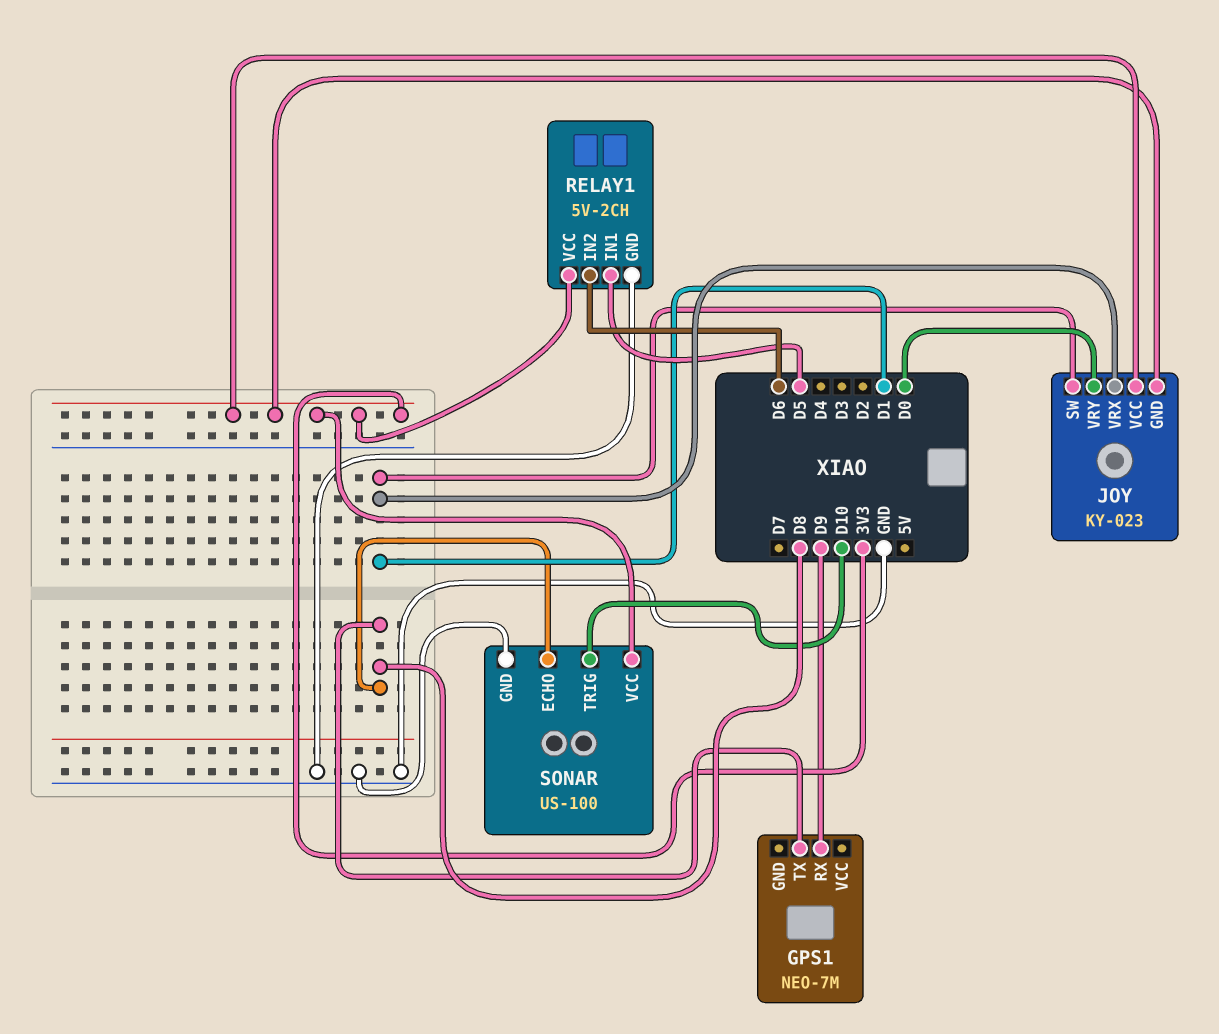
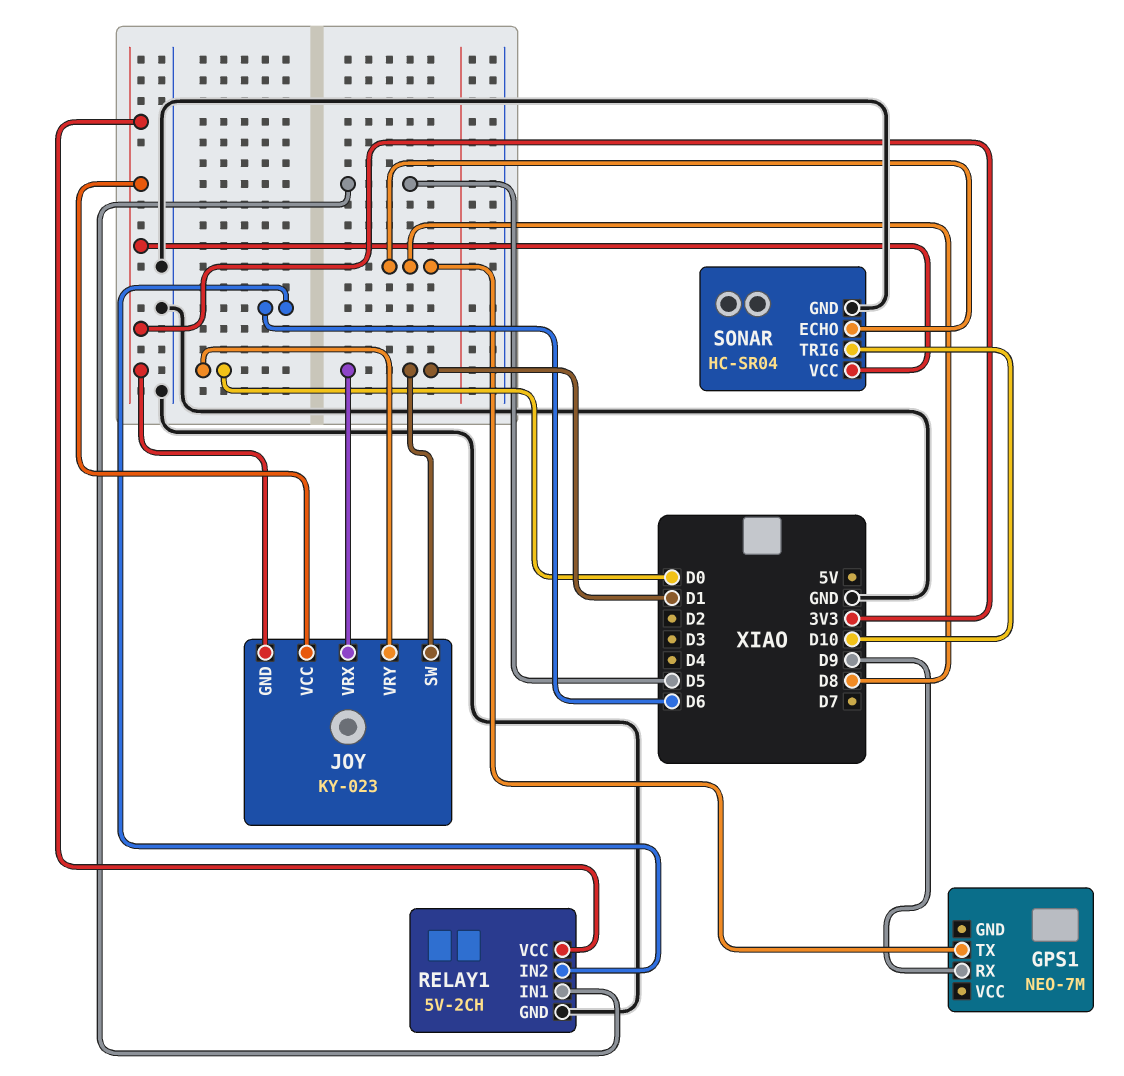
SONAR: US-100 -> HC-SR04

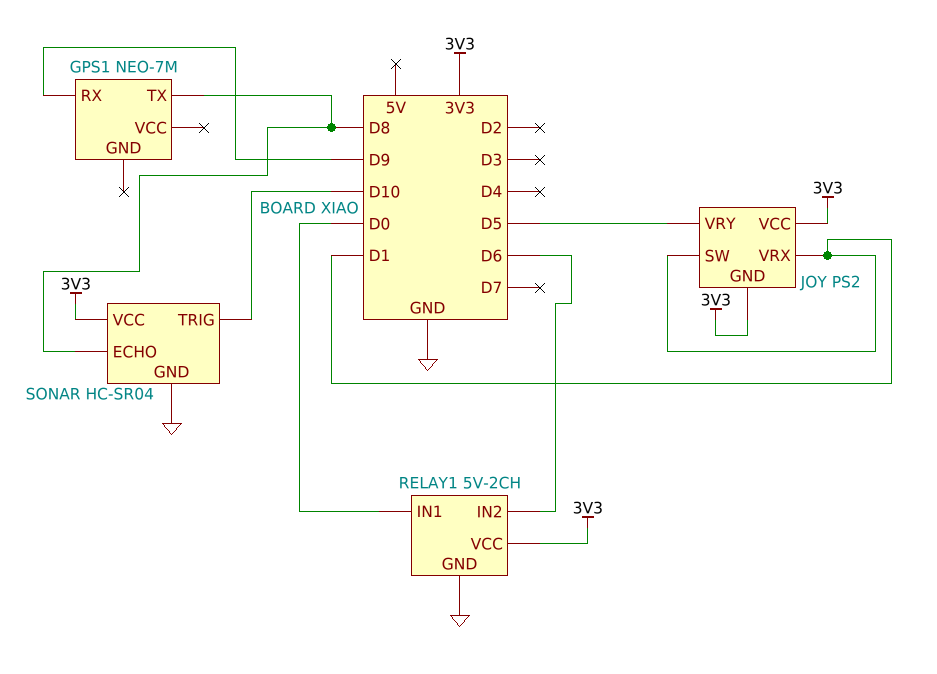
JOY: KY-023 -> PS2
JOY pin VRY: D0 -> D5
RELAY1 pin IN1: D5 -> D0

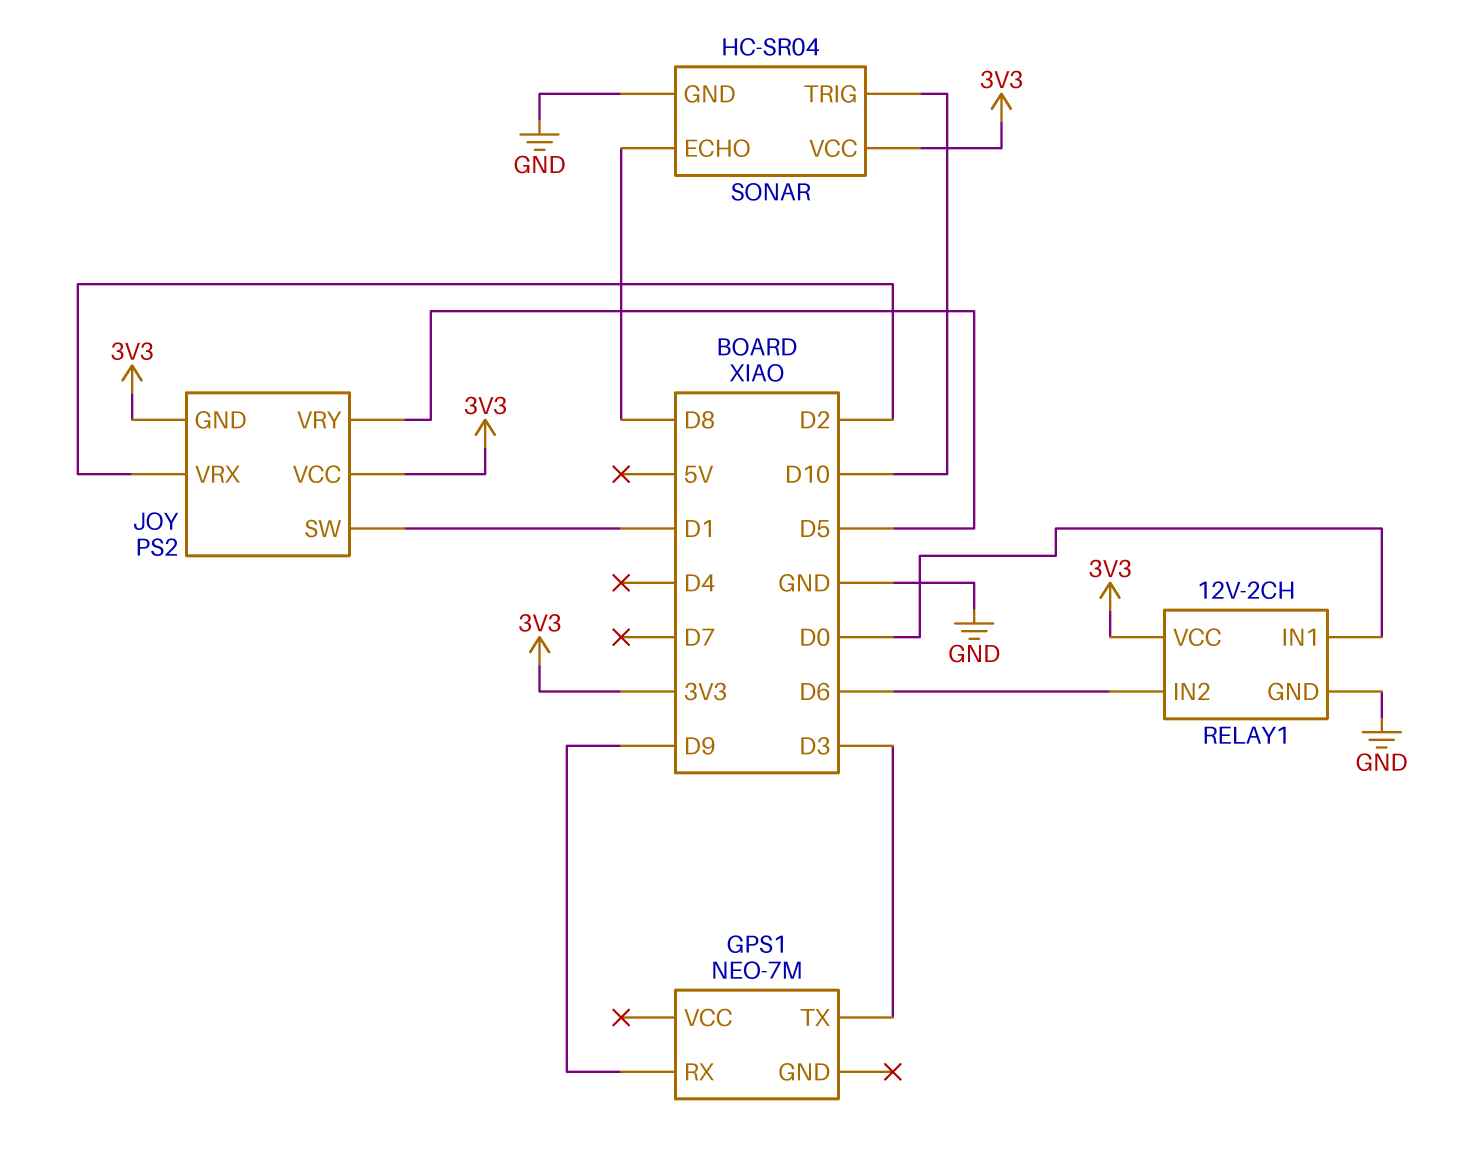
GPS1 pin TX: D8 -> D3
JOY pin VRX: D1 -> D2
RELAY1: 5V-2CH -> 12V-2CH

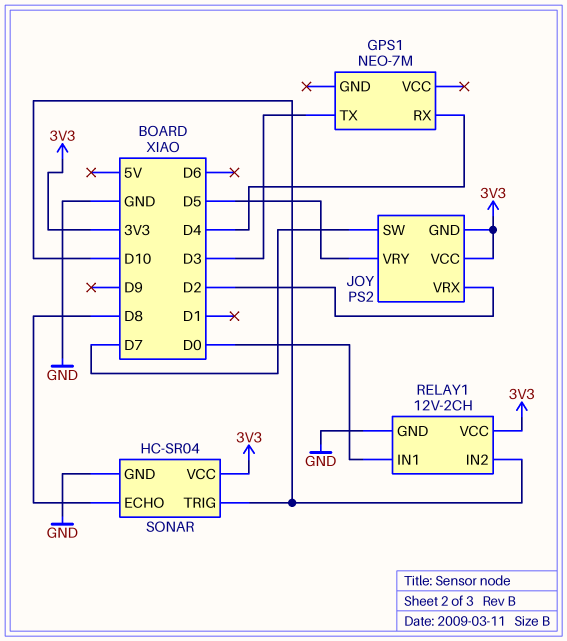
GPS1 pin RX: D9 -> D4
JOY pin SW: D1 -> D7
RELAY1 pin IN2: D6 -> D10

